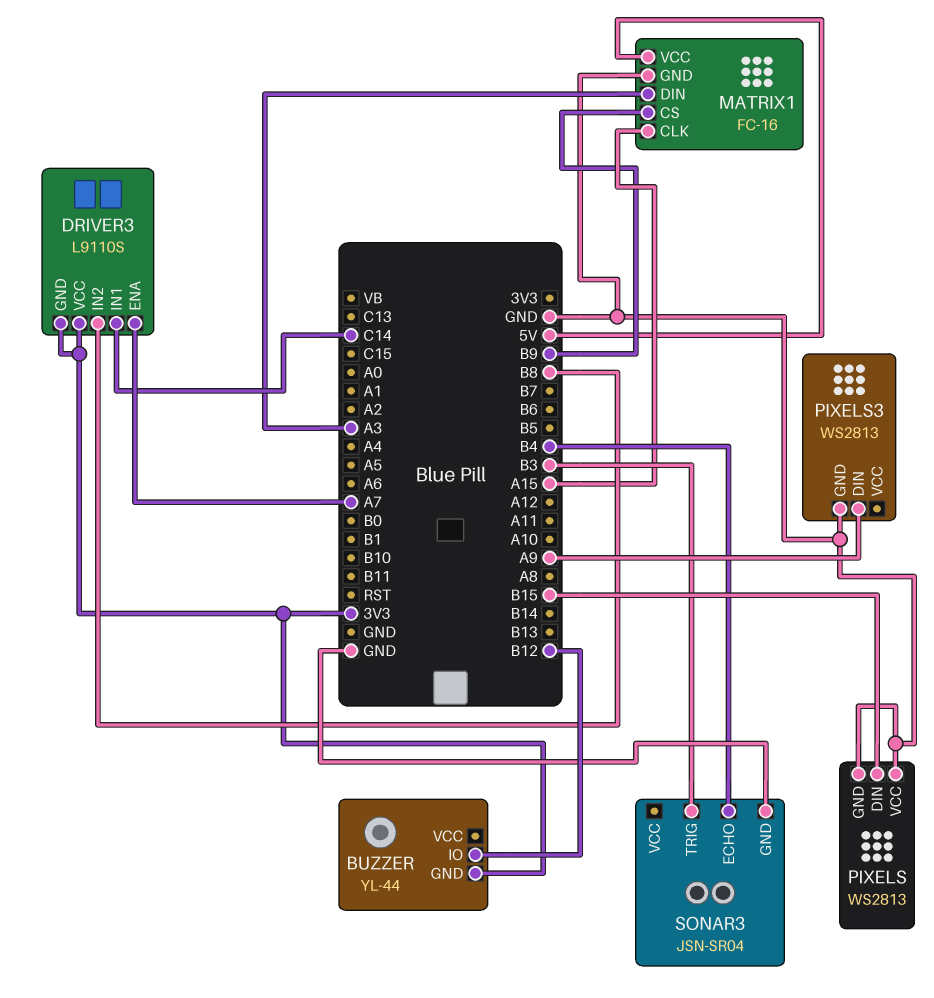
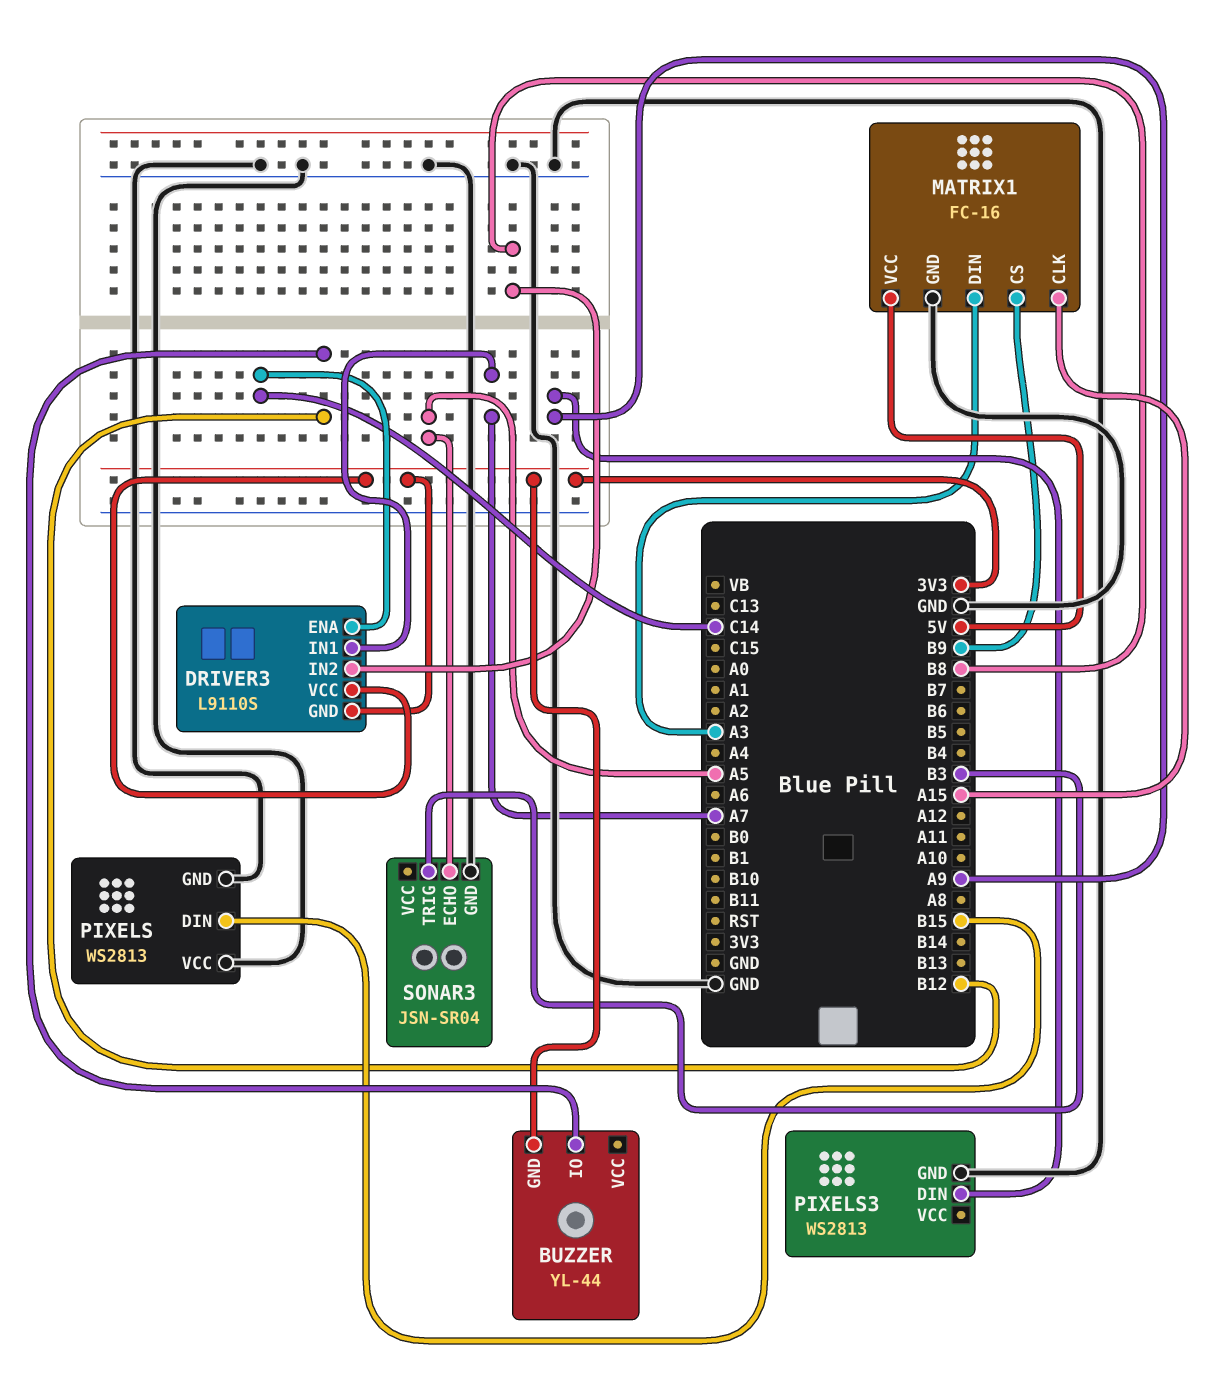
DRIVER3 pin ENA: A7 -> C14
DRIVER3 pin IN1: C14 -> A7
SONAR3 pin ECHO: B4 -> A5

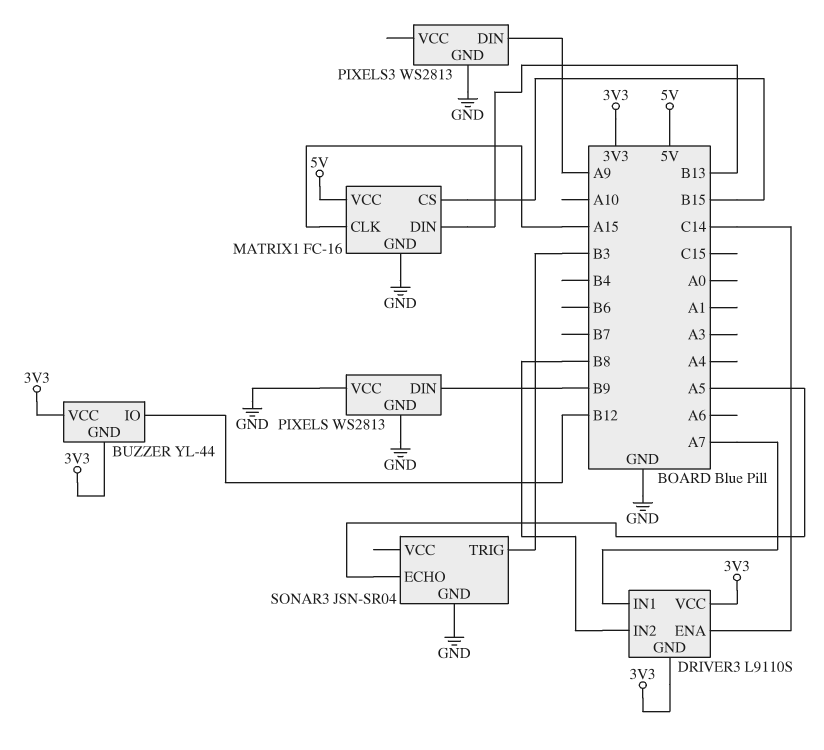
BUZZER pin VCC: none -> 3V3
MATRIX1 pin CS: B9 -> B15
MATRIX1 pin DIN: A3 -> B13
PIXELS pin DIN: B15 -> B9

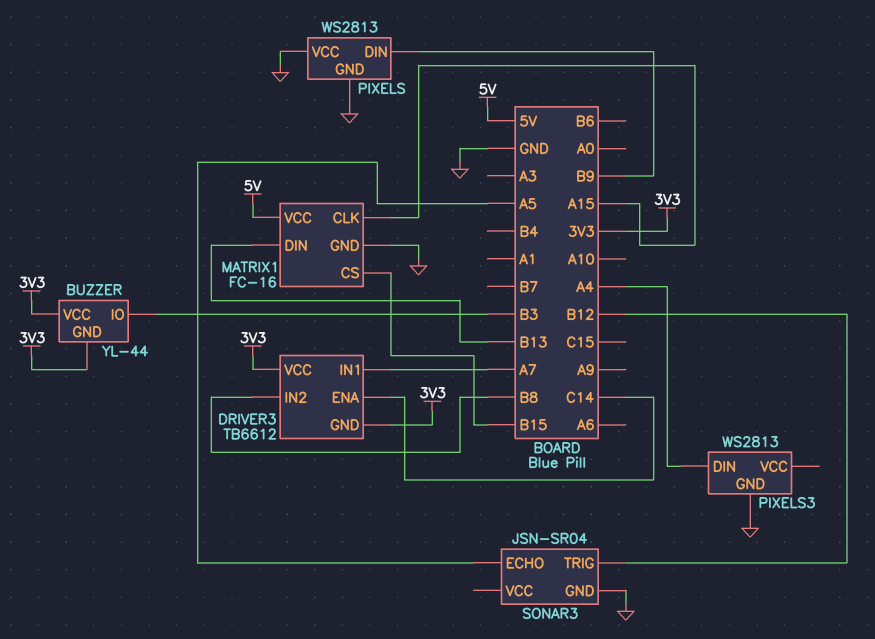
BUZZER pin IO: B12 -> B3
DRIVER3: L9110S -> TB6612
PIXELS3 pin DIN: A9 -> A4
SONAR3 pin TRIG: B3 -> B12

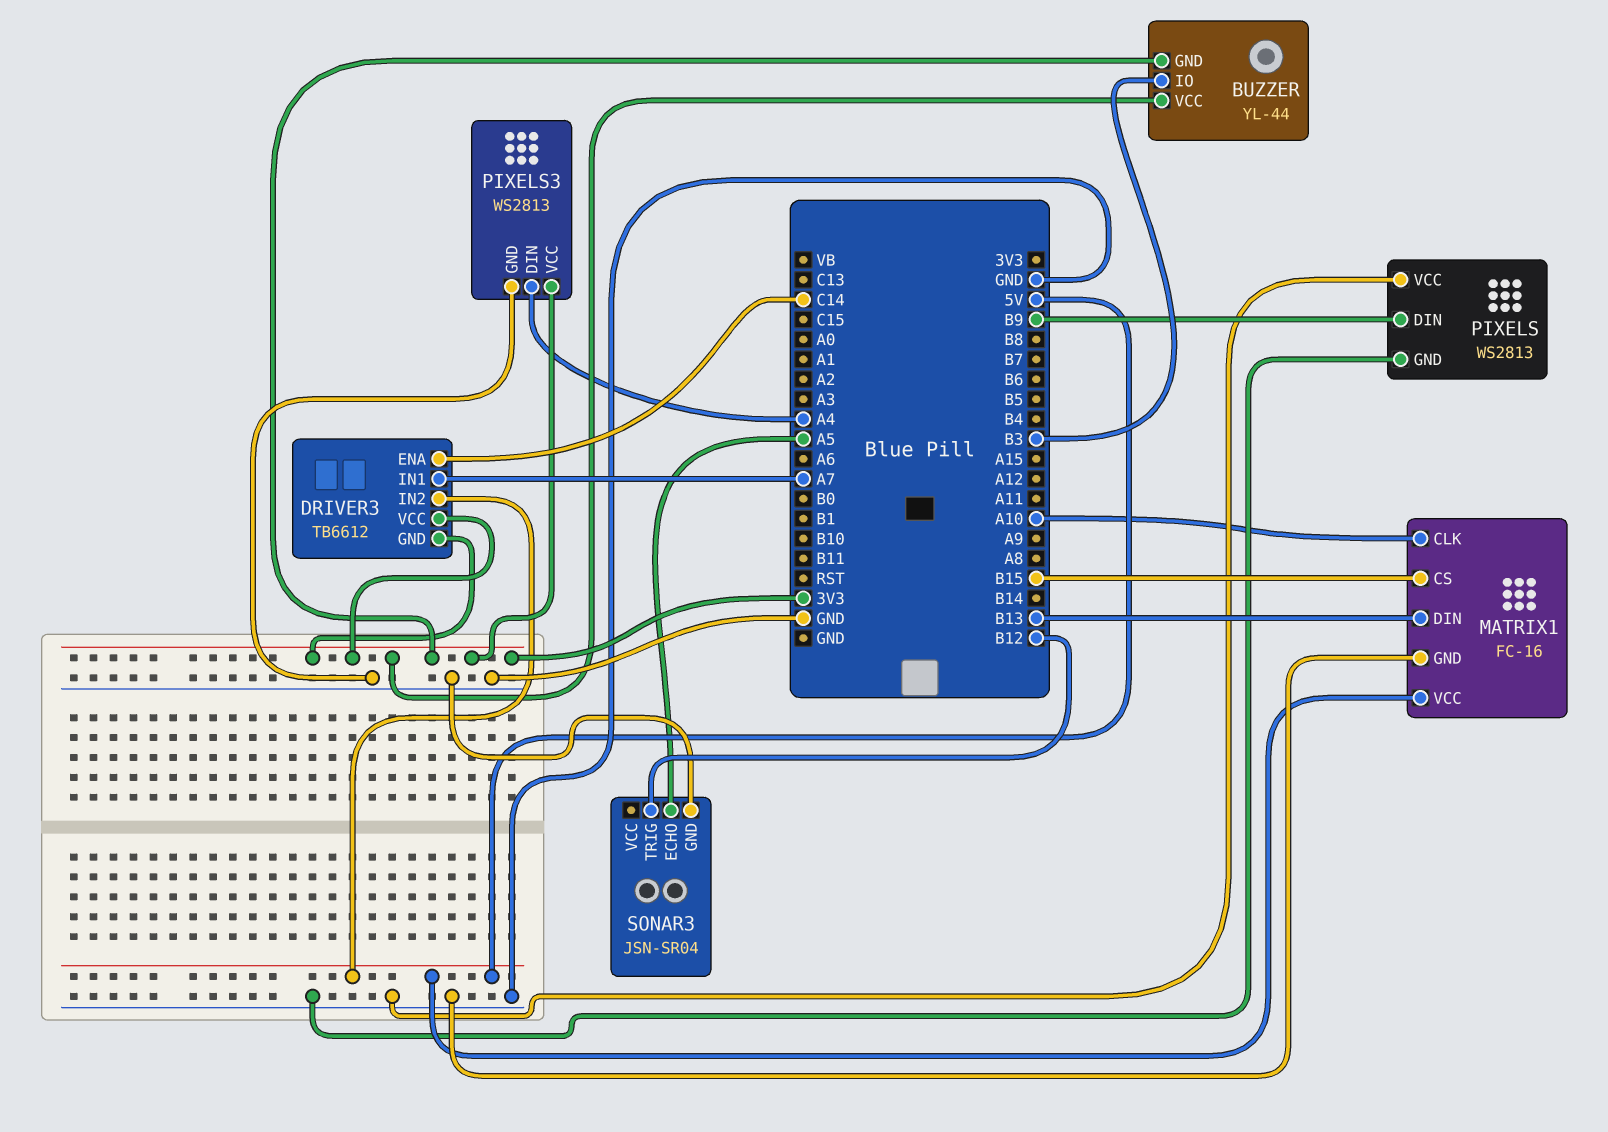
DRIVER3 pin IN2: B8 -> 5V
MATRIX1 pin CLK: A15 -> A10
PIXELS3 pin VCC: none -> 3V3

